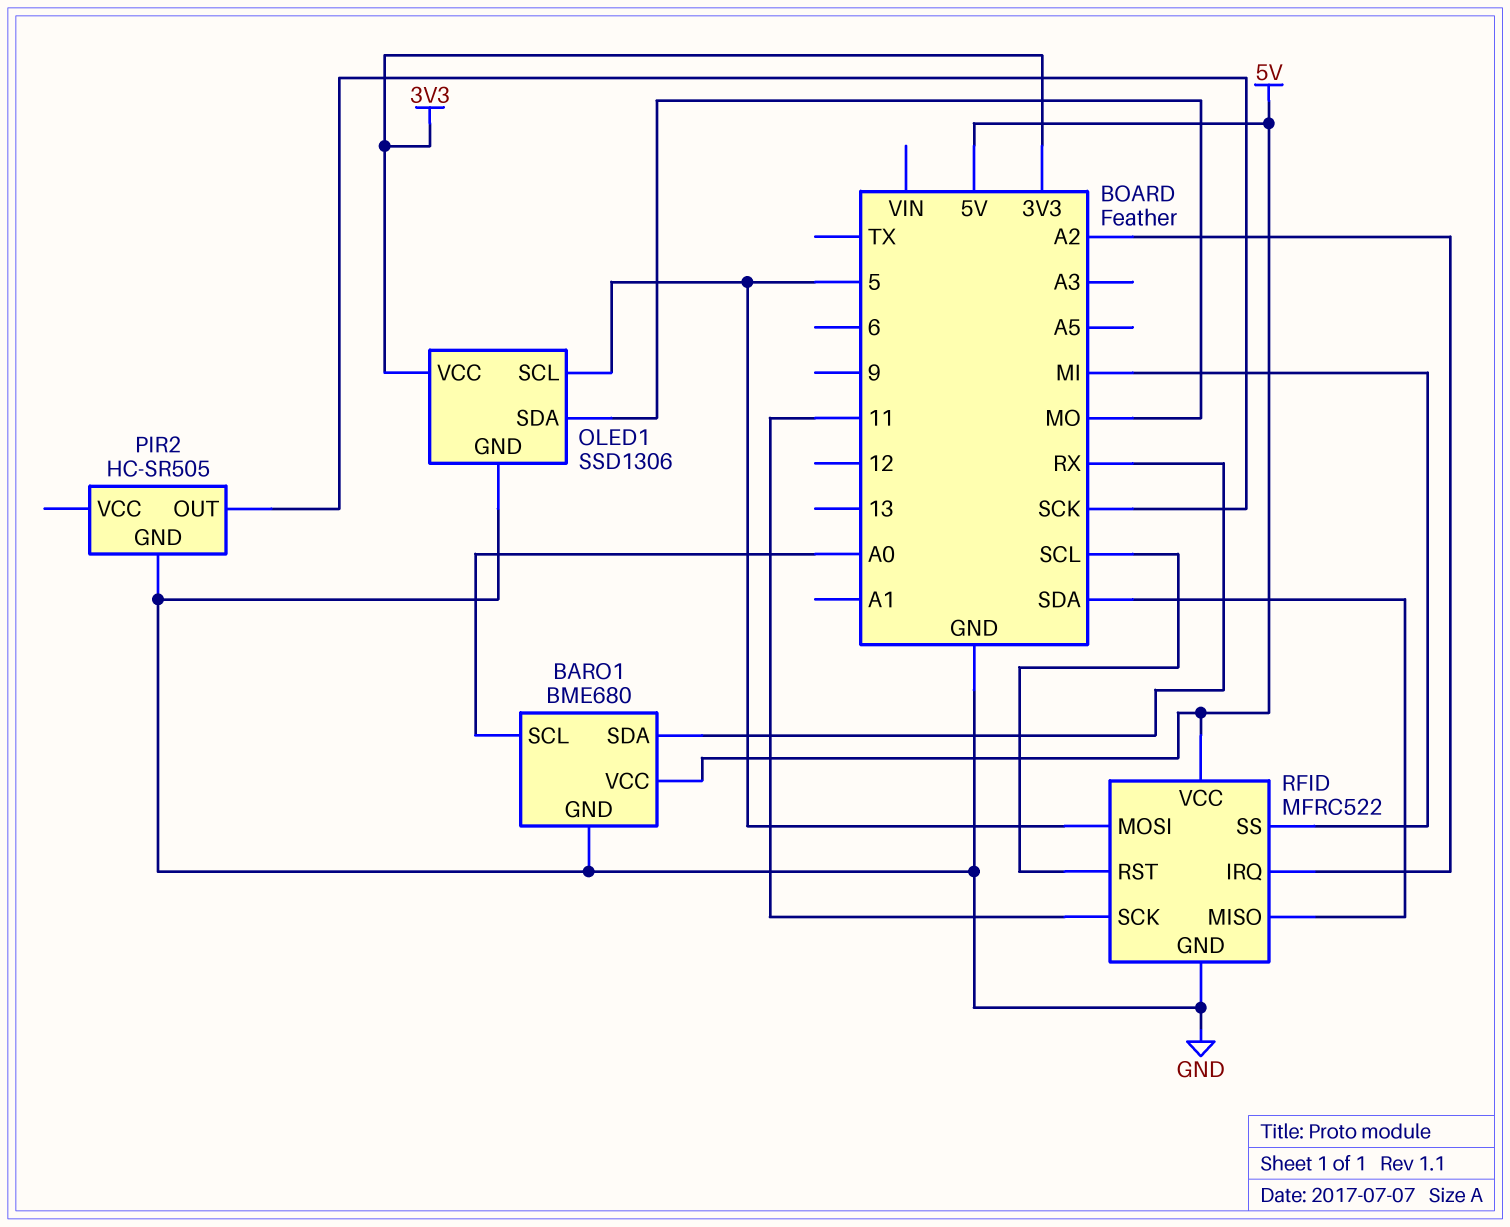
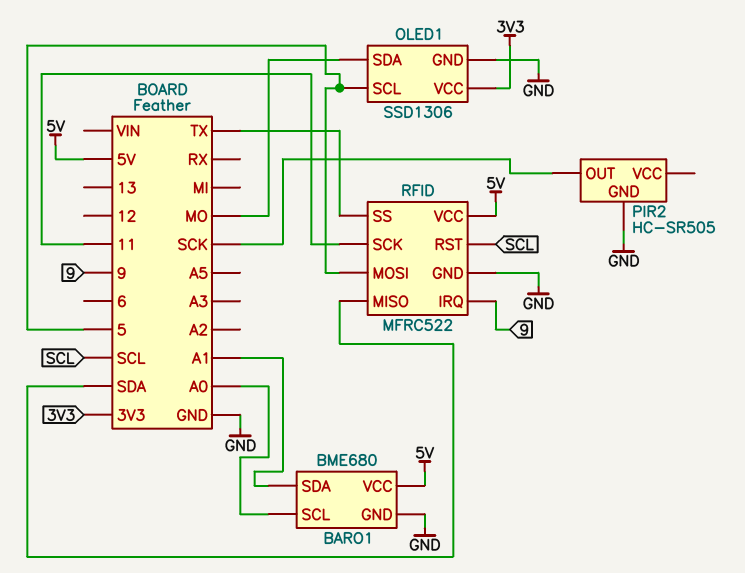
BARO1 pin SDA: RX -> A1
RFID pin IRQ: A2 -> 9
RFID pin SS: MI -> TX

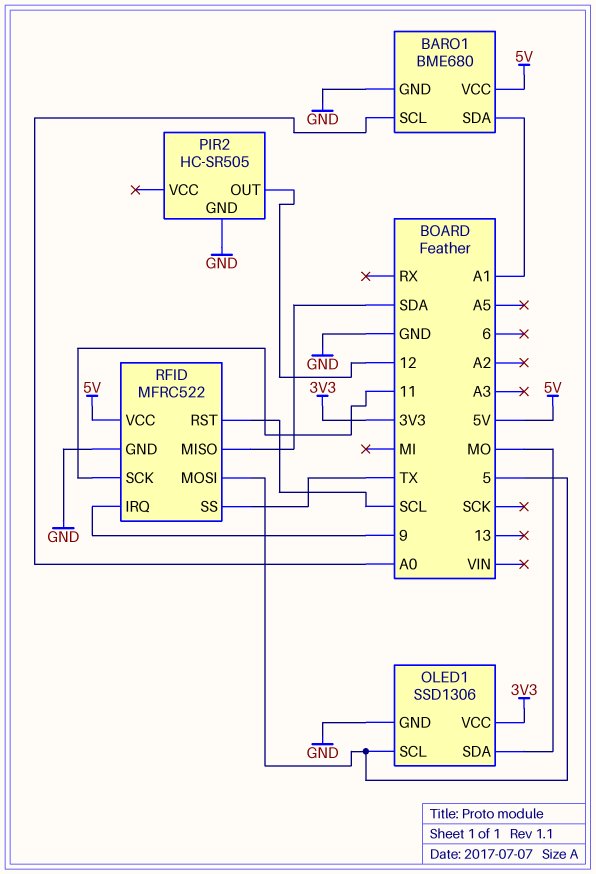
PIR2 pin OUT: SCK -> 12

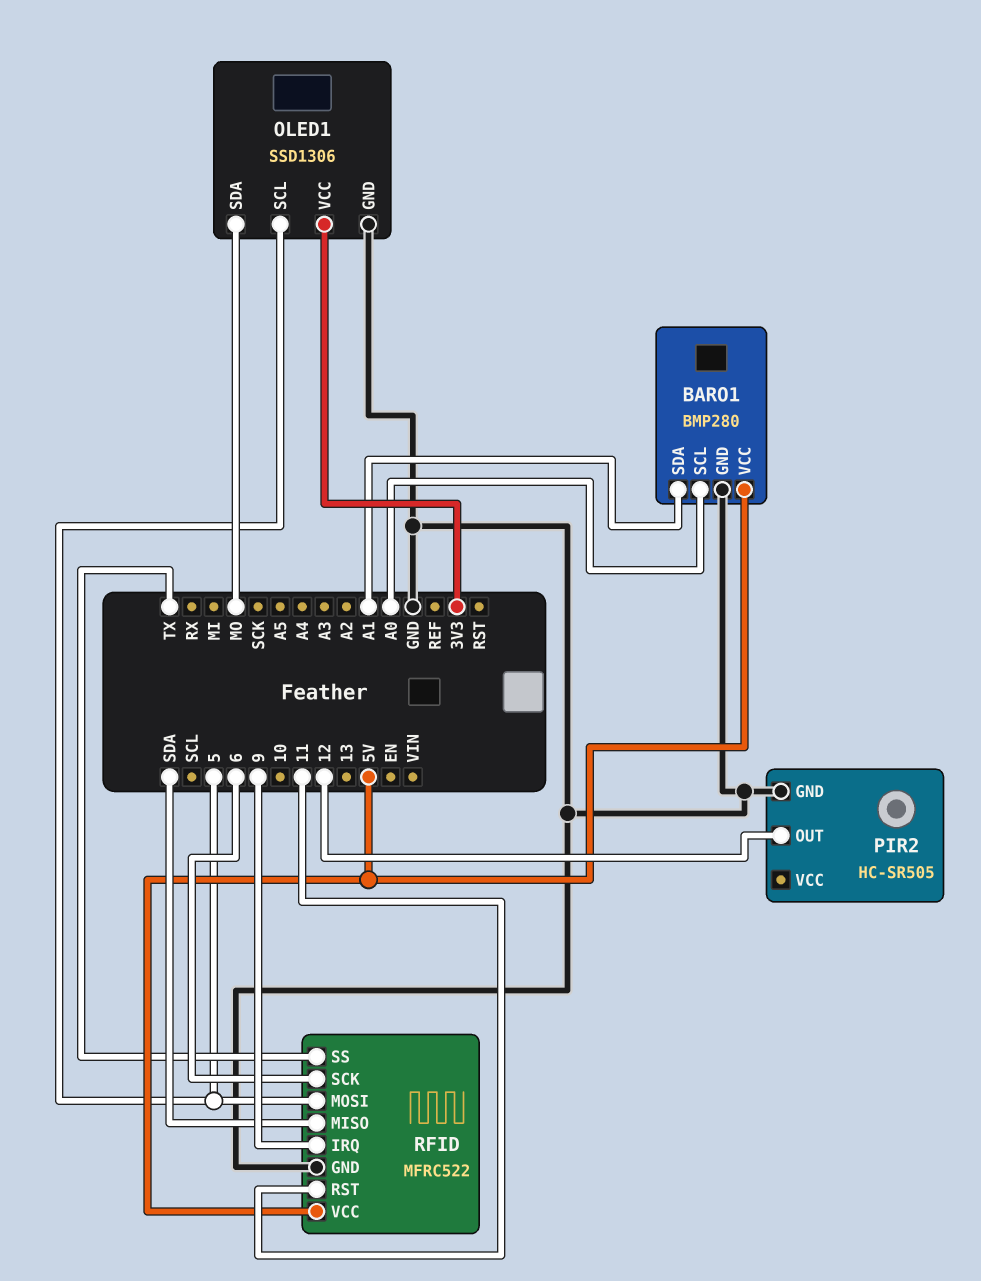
BARO1: BME680 -> BMP280
RFID pin RST: SCL -> 11
RFID pin SCK: 11 -> 6

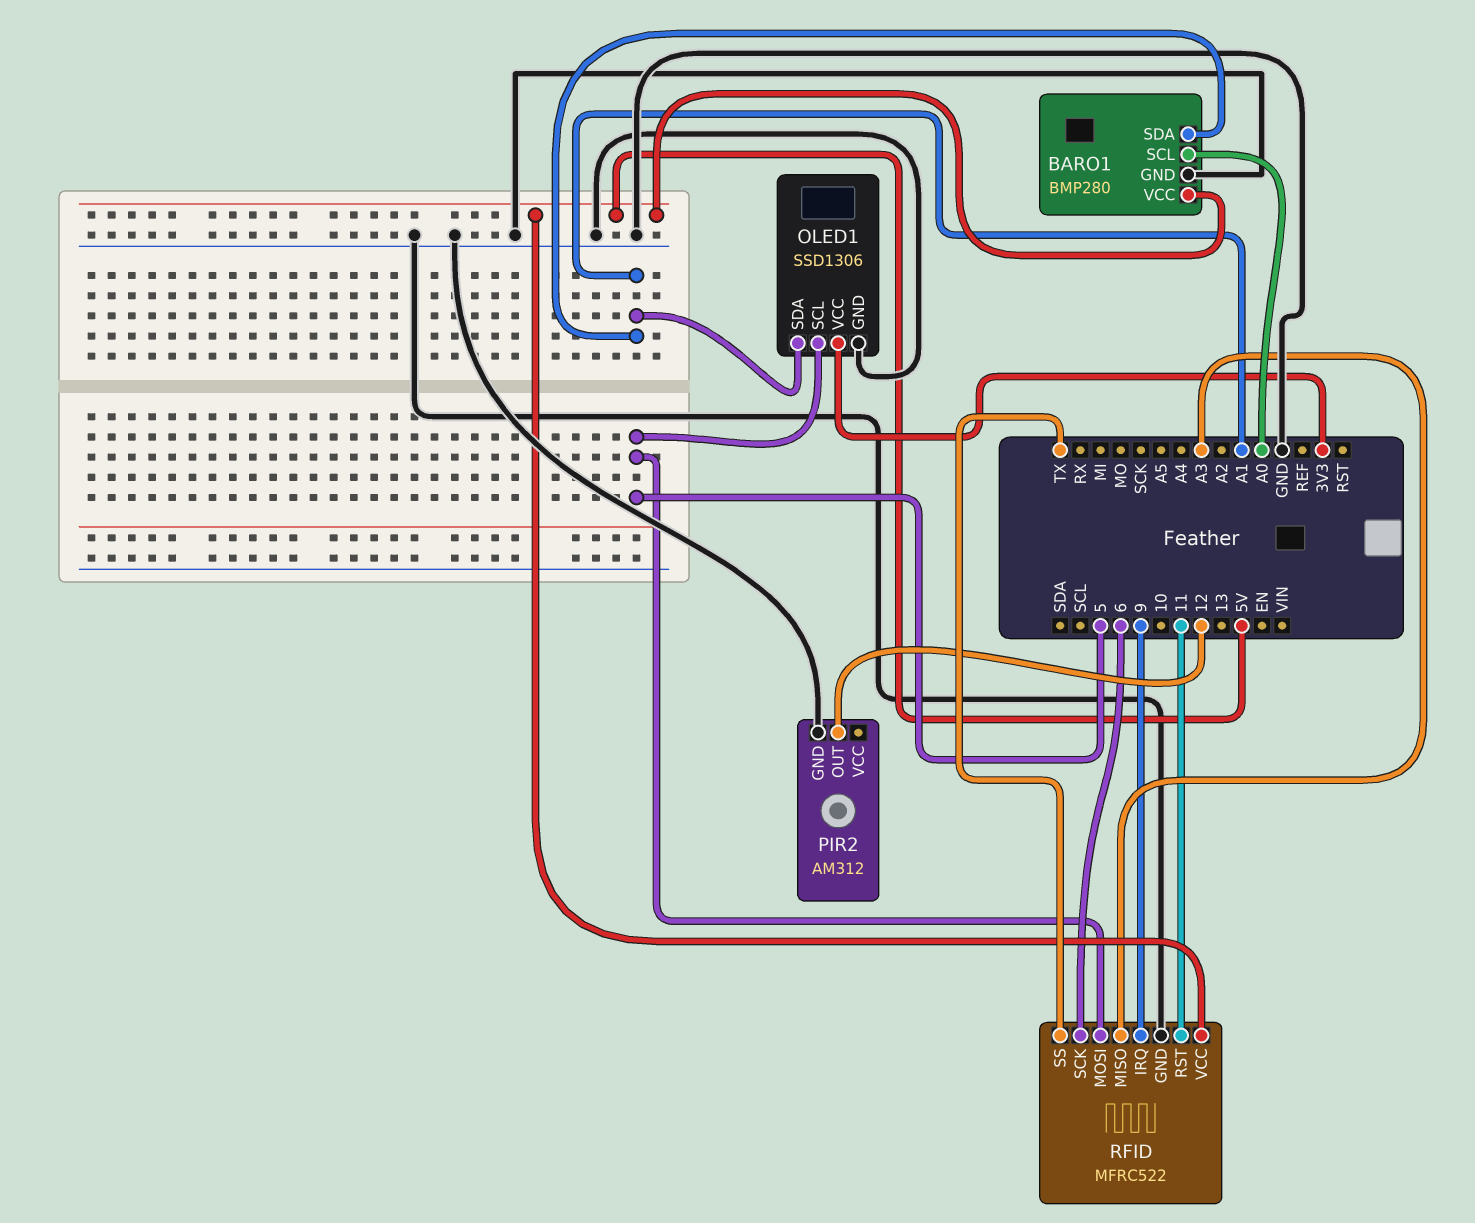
OLED1 pin SDA: MO -> A1
PIR2: HC-SR505 -> AM312
RFID pin MISO: SDA -> A3

